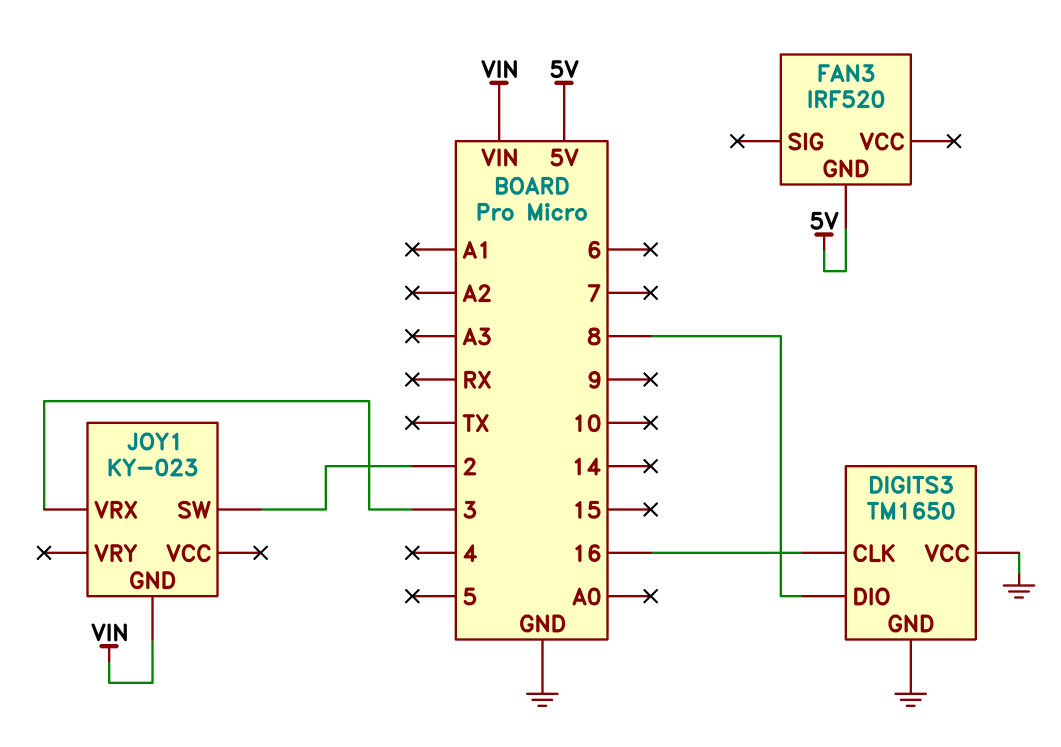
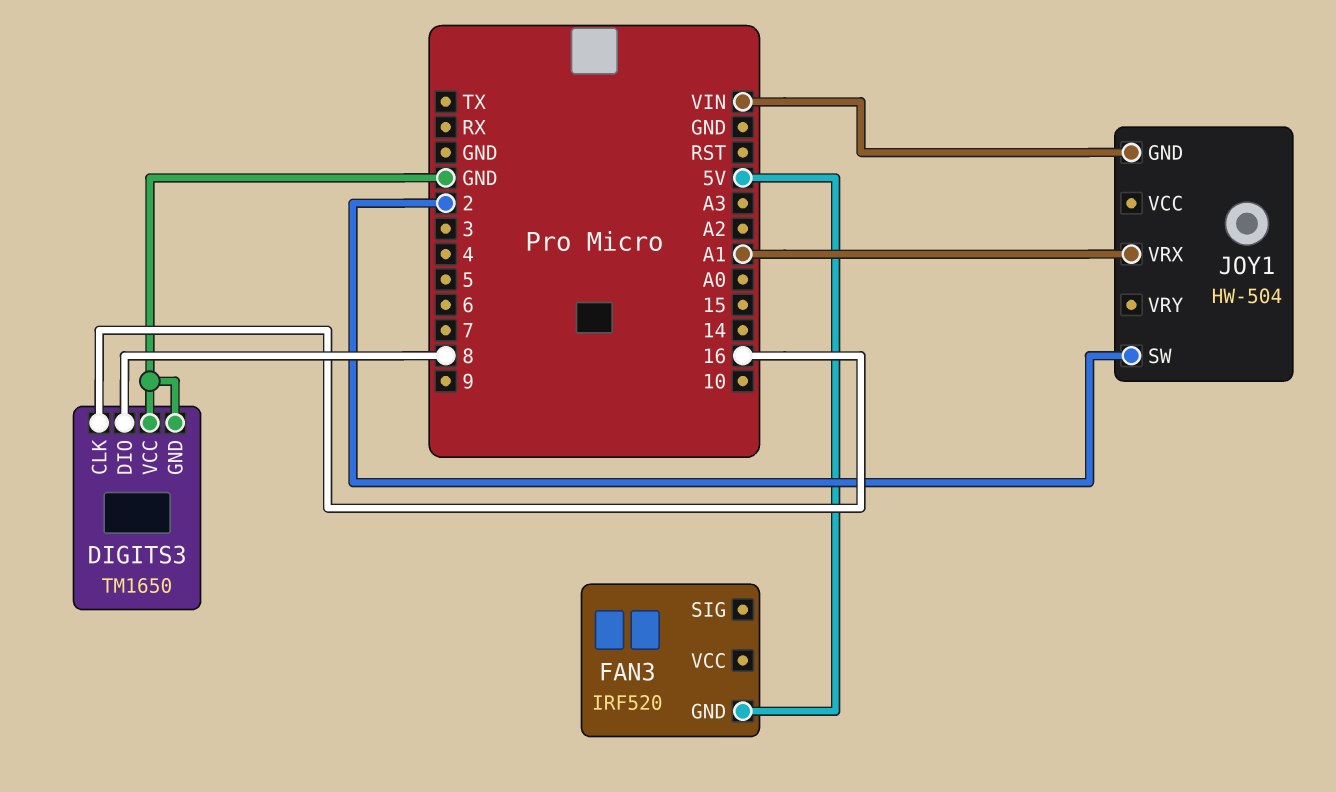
JOY1: KY-023 -> HW-504
JOY1 pin VRX: 3 -> A1

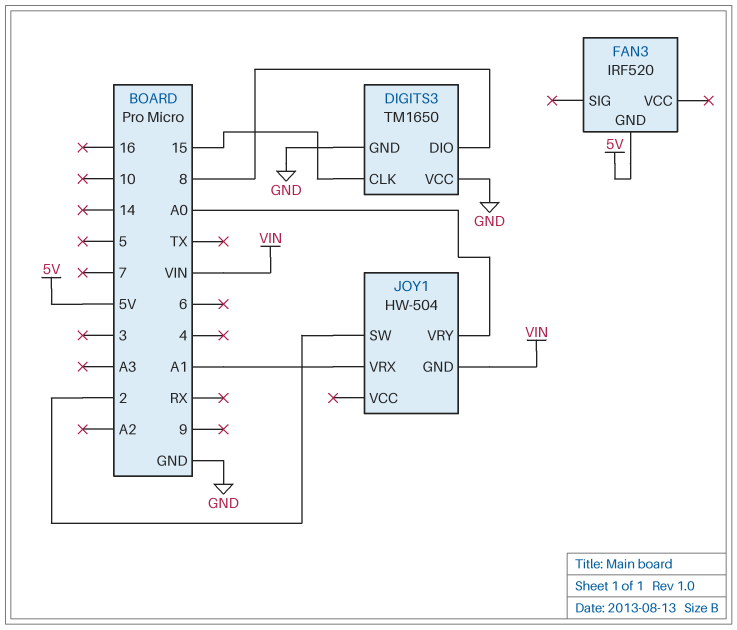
DIGITS3 pin CLK: 16 -> 15
JOY1 pin VRY: none -> A0

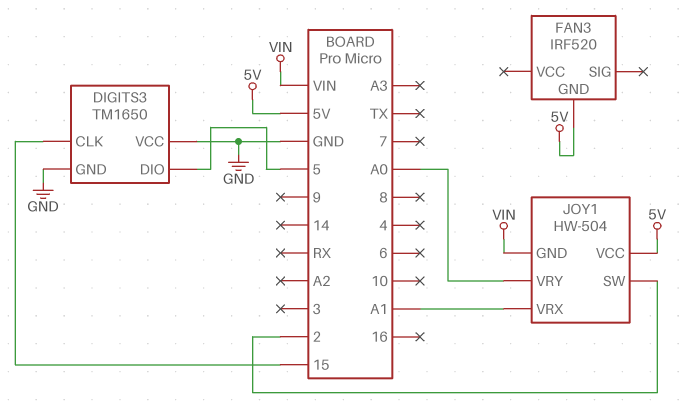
DIGITS3 pin DIO: 8 -> 5
JOY1 pin VCC: none -> 5V

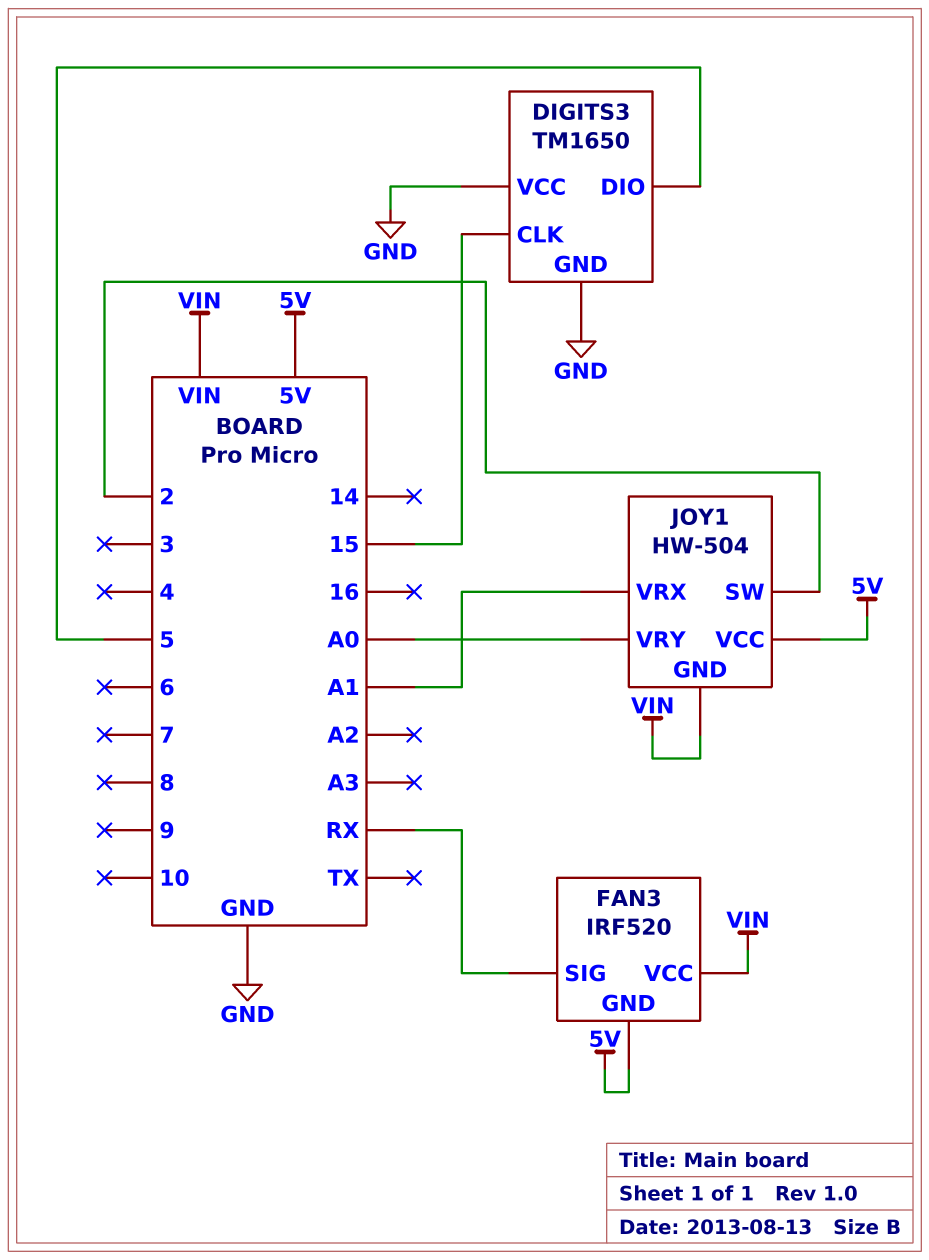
FAN3 pin SIG: none -> RX
FAN3 pin VCC: none -> VIN

